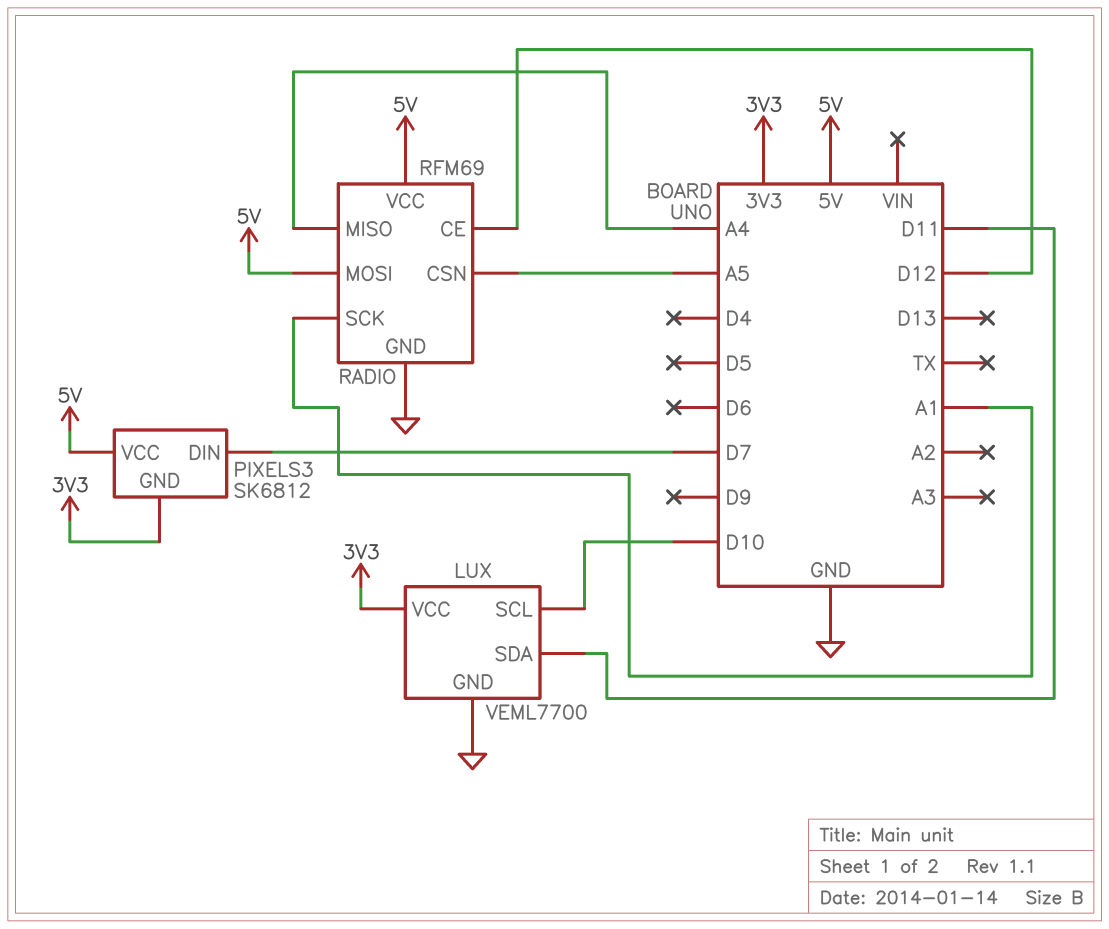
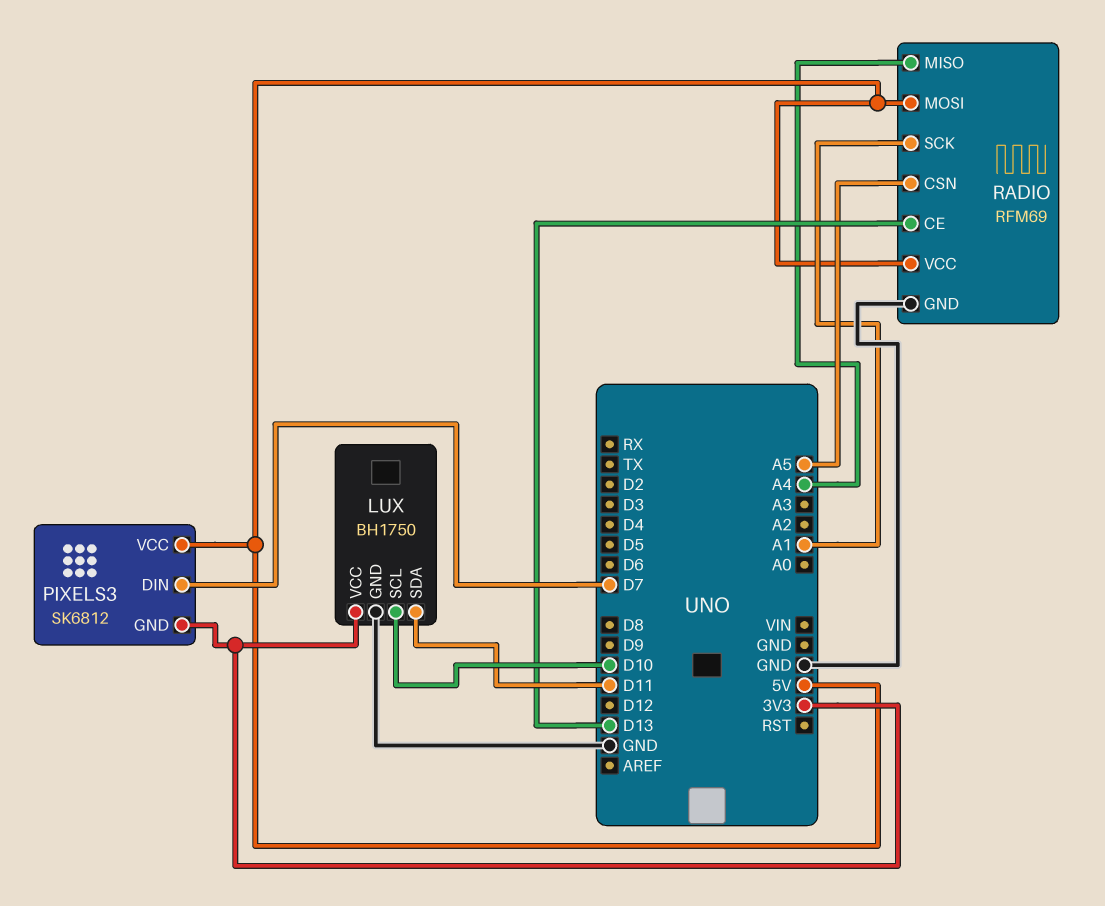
LUX: VEML7700 -> BH1750
RADIO pin CE: D12 -> D13

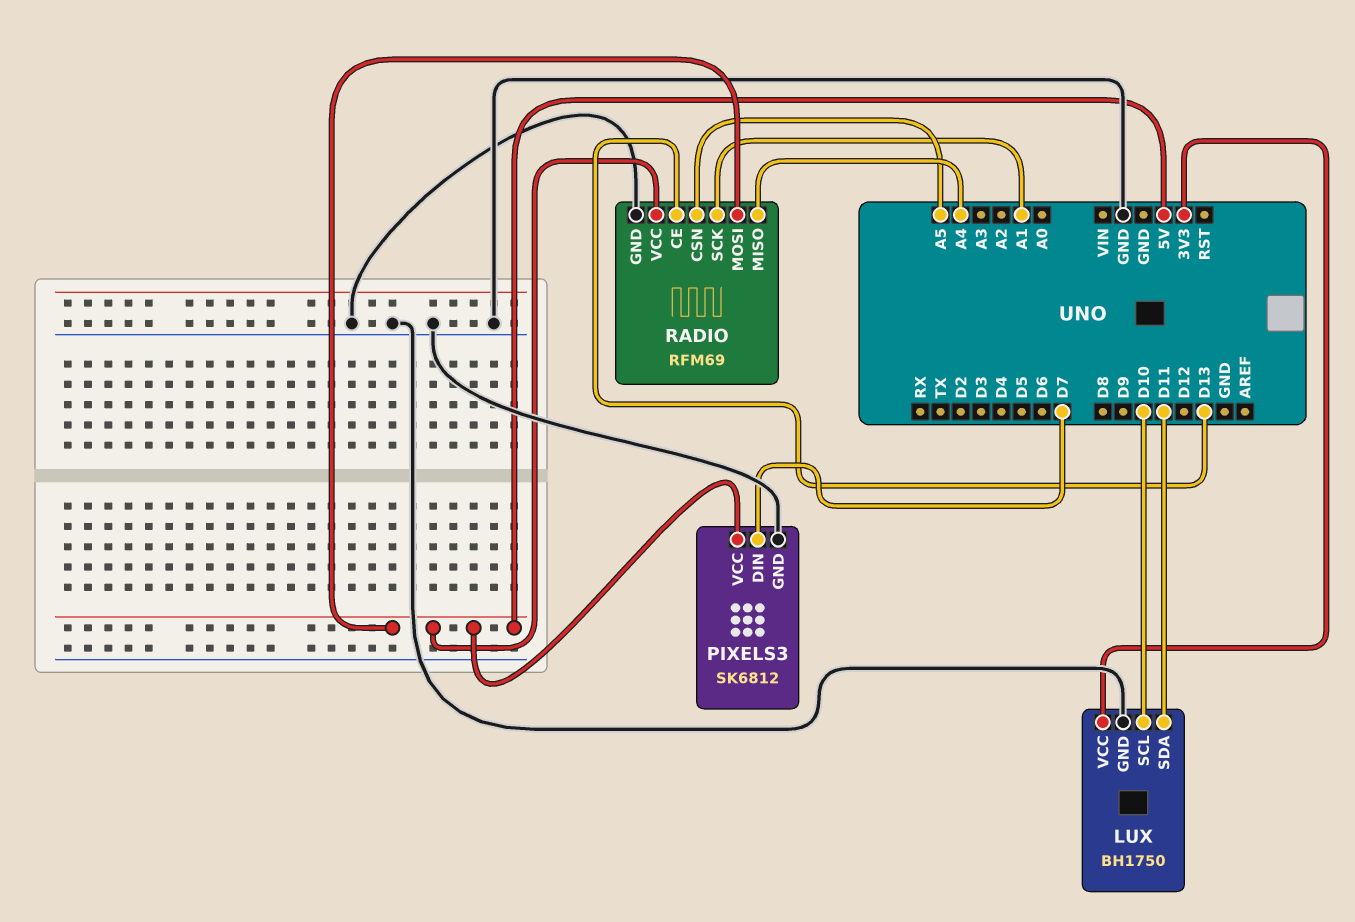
PIXELS3 pin GND: 3V3 -> GND

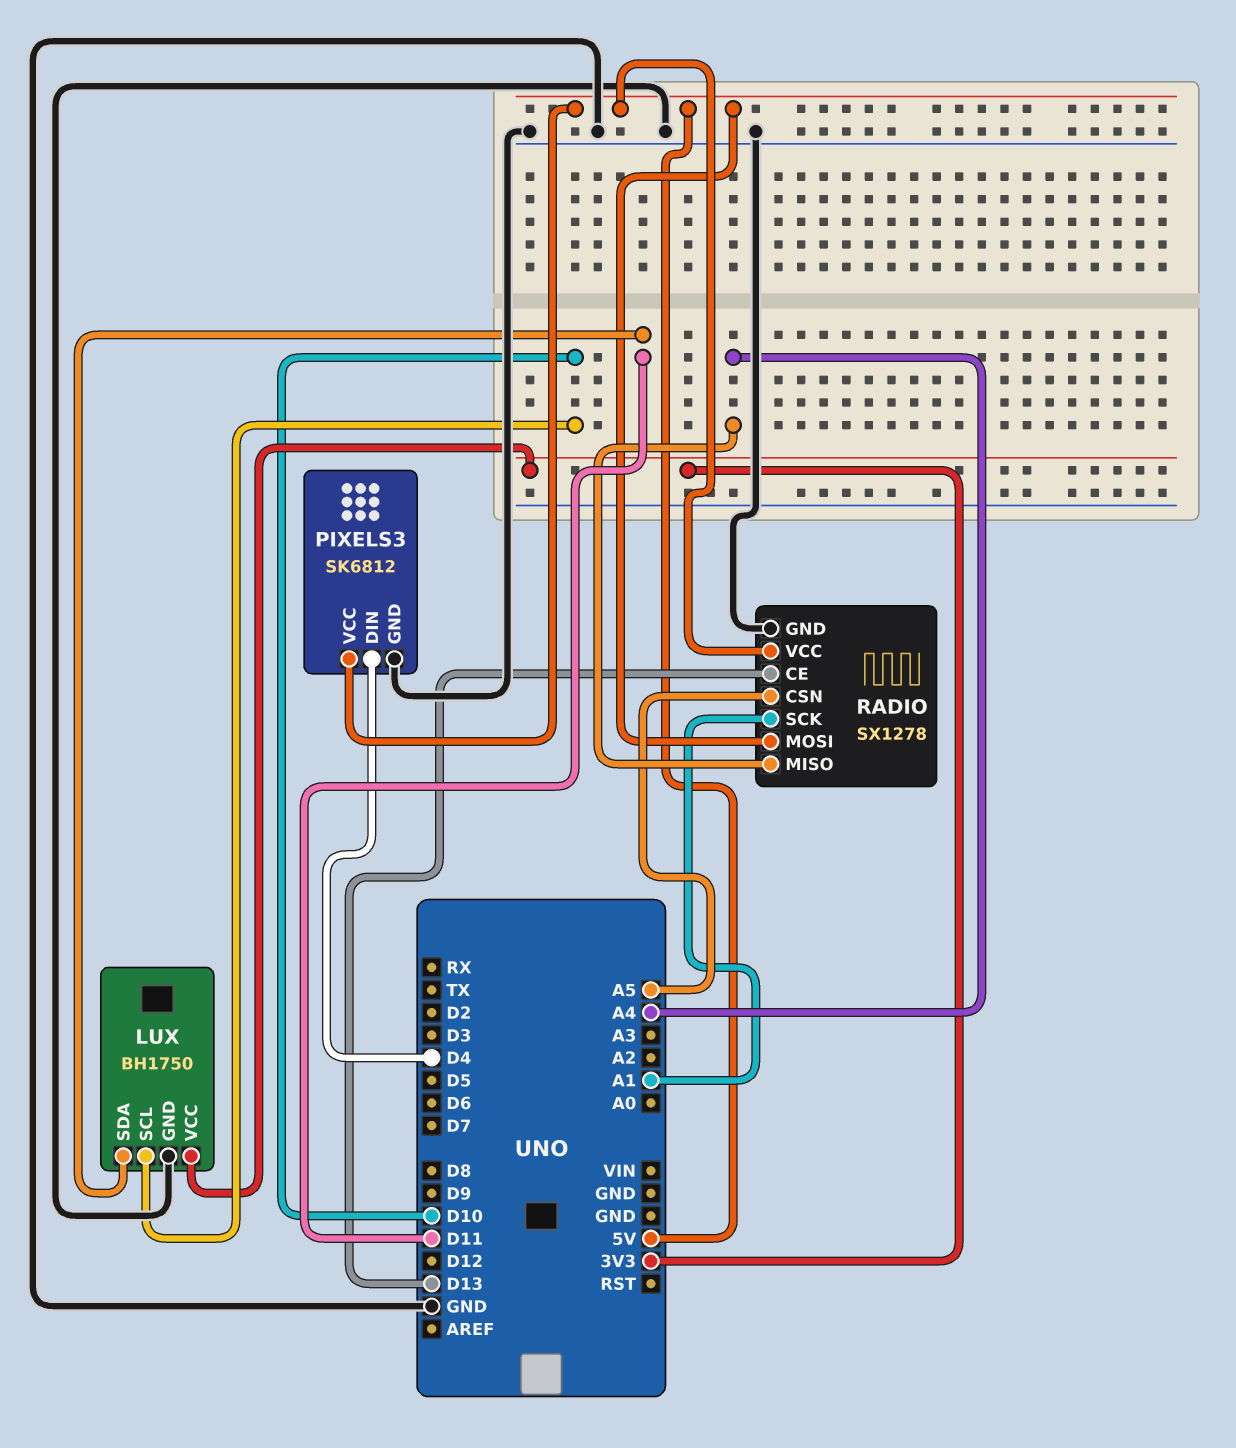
PIXELS3 pin DIN: D7 -> D4
RADIO: RFM69 -> SX1278

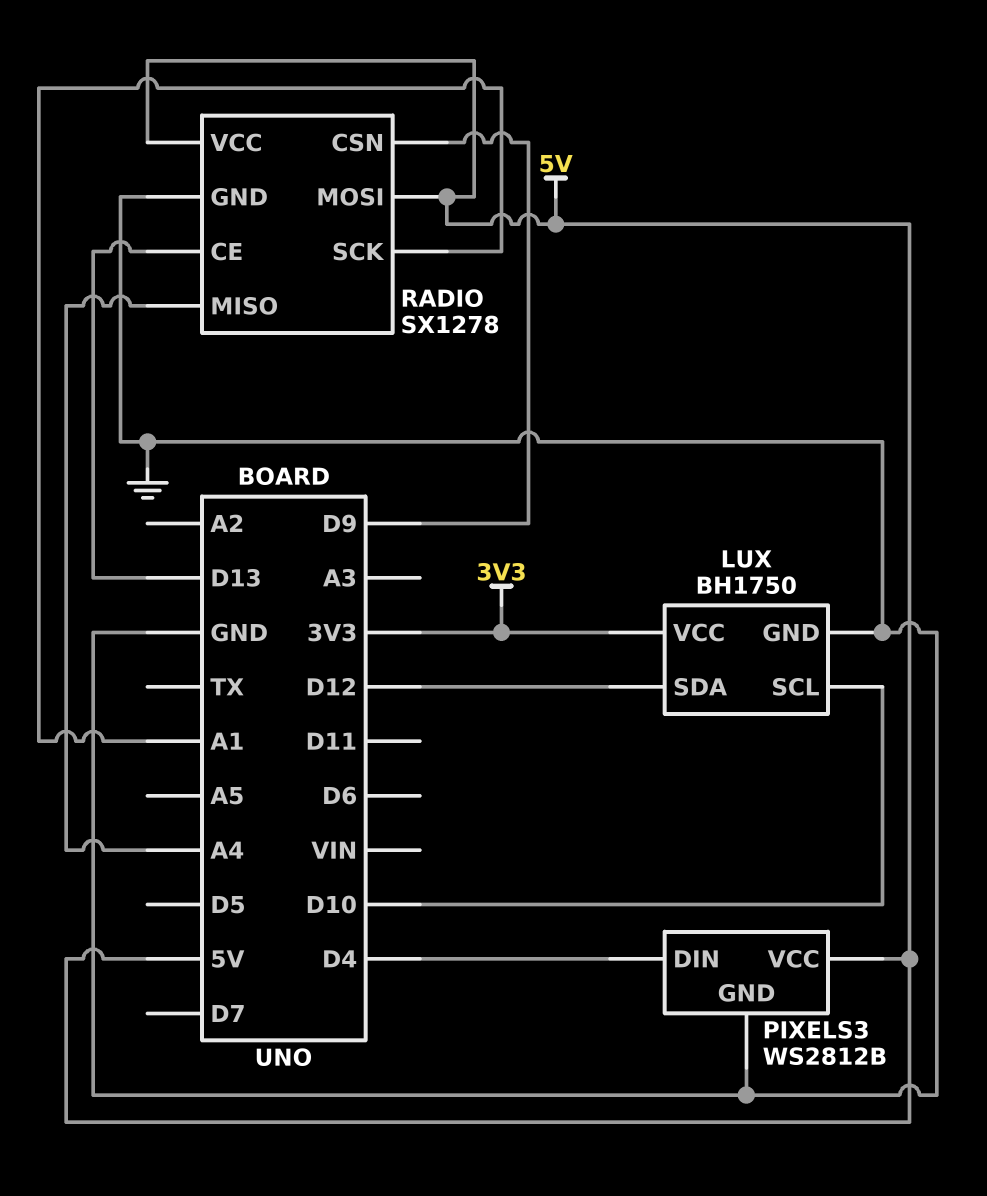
LUX pin SDA: D11 -> D12
PIXELS3: SK6812 -> WS2812B
RADIO pin CSN: A5 -> D9

